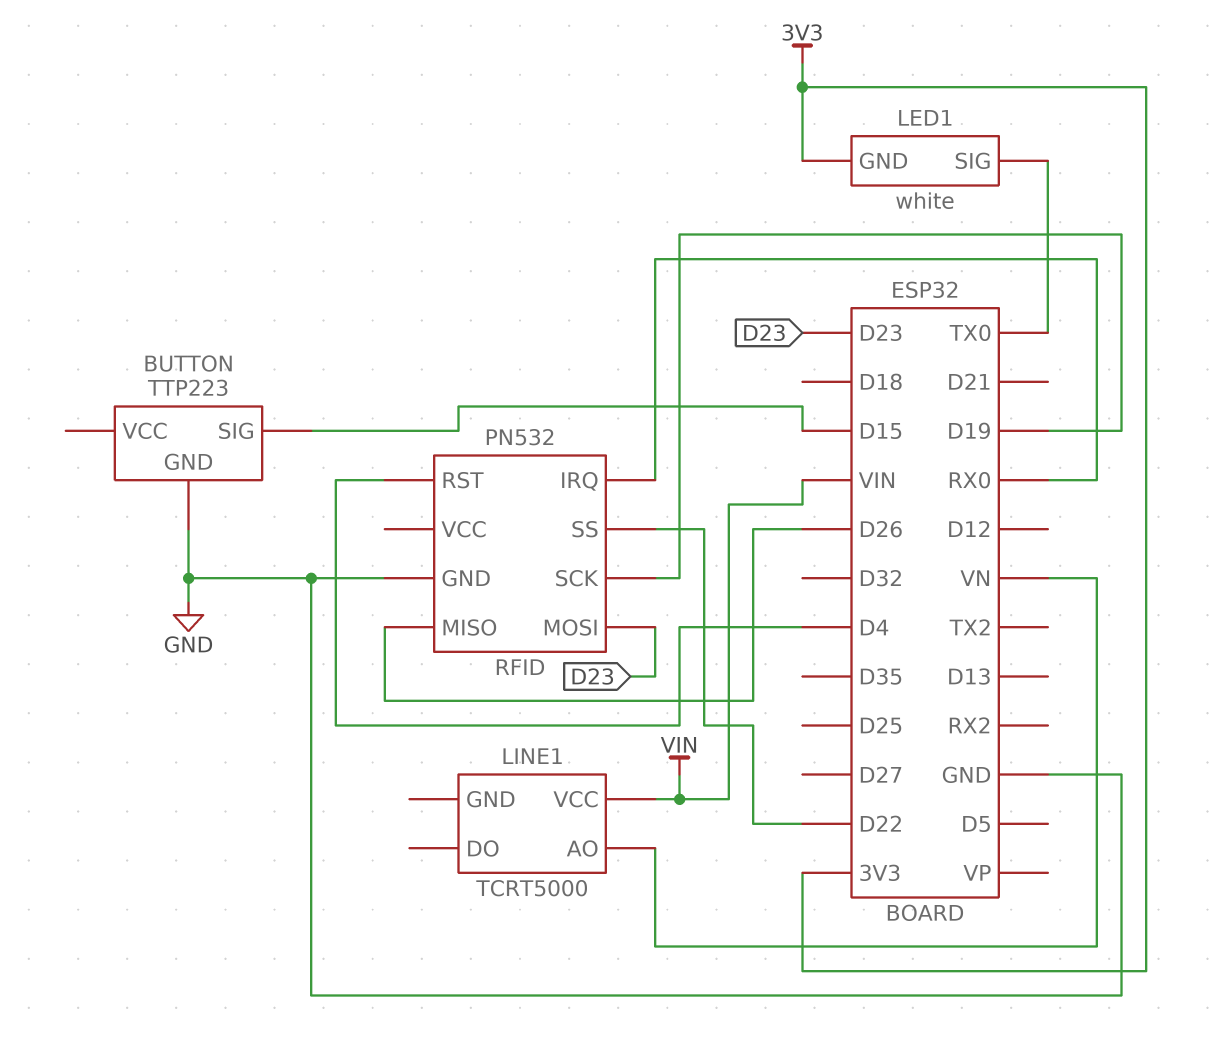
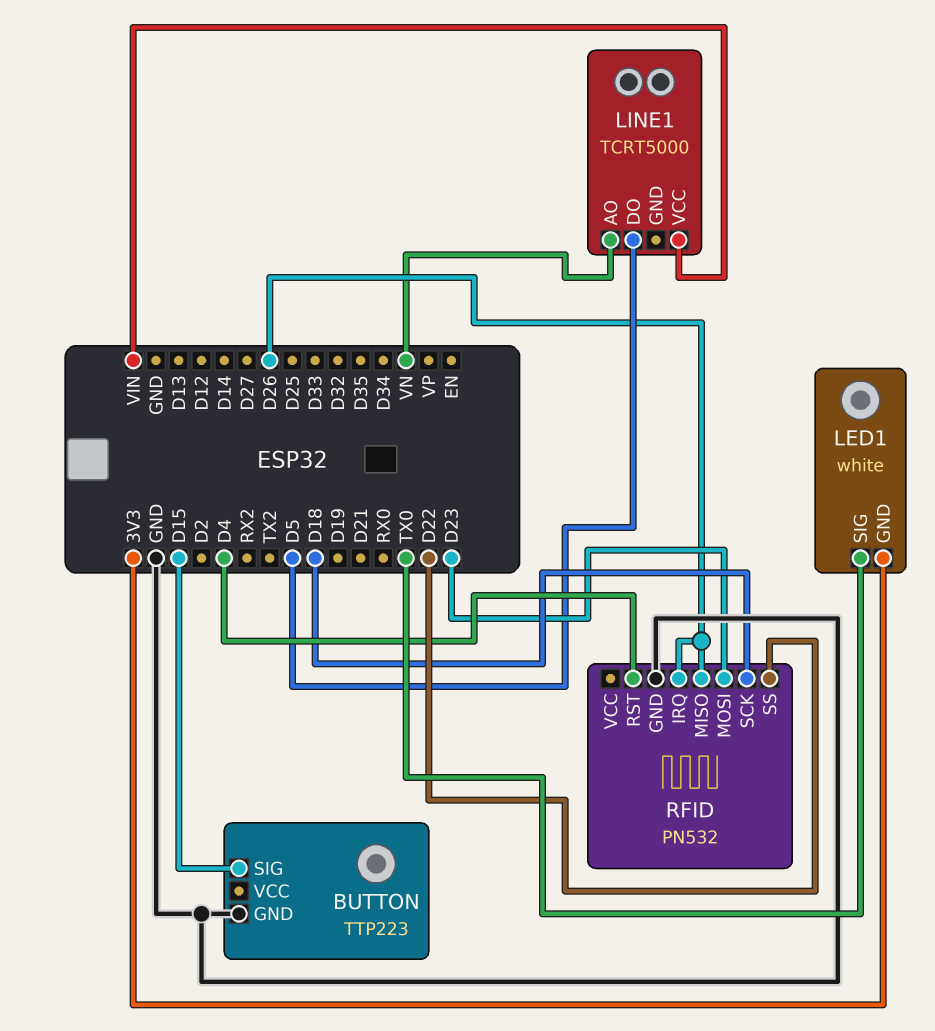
LINE1 pin DO: none -> D5
RFID pin IRQ: RX0 -> D26
RFID pin SCK: D19 -> D18

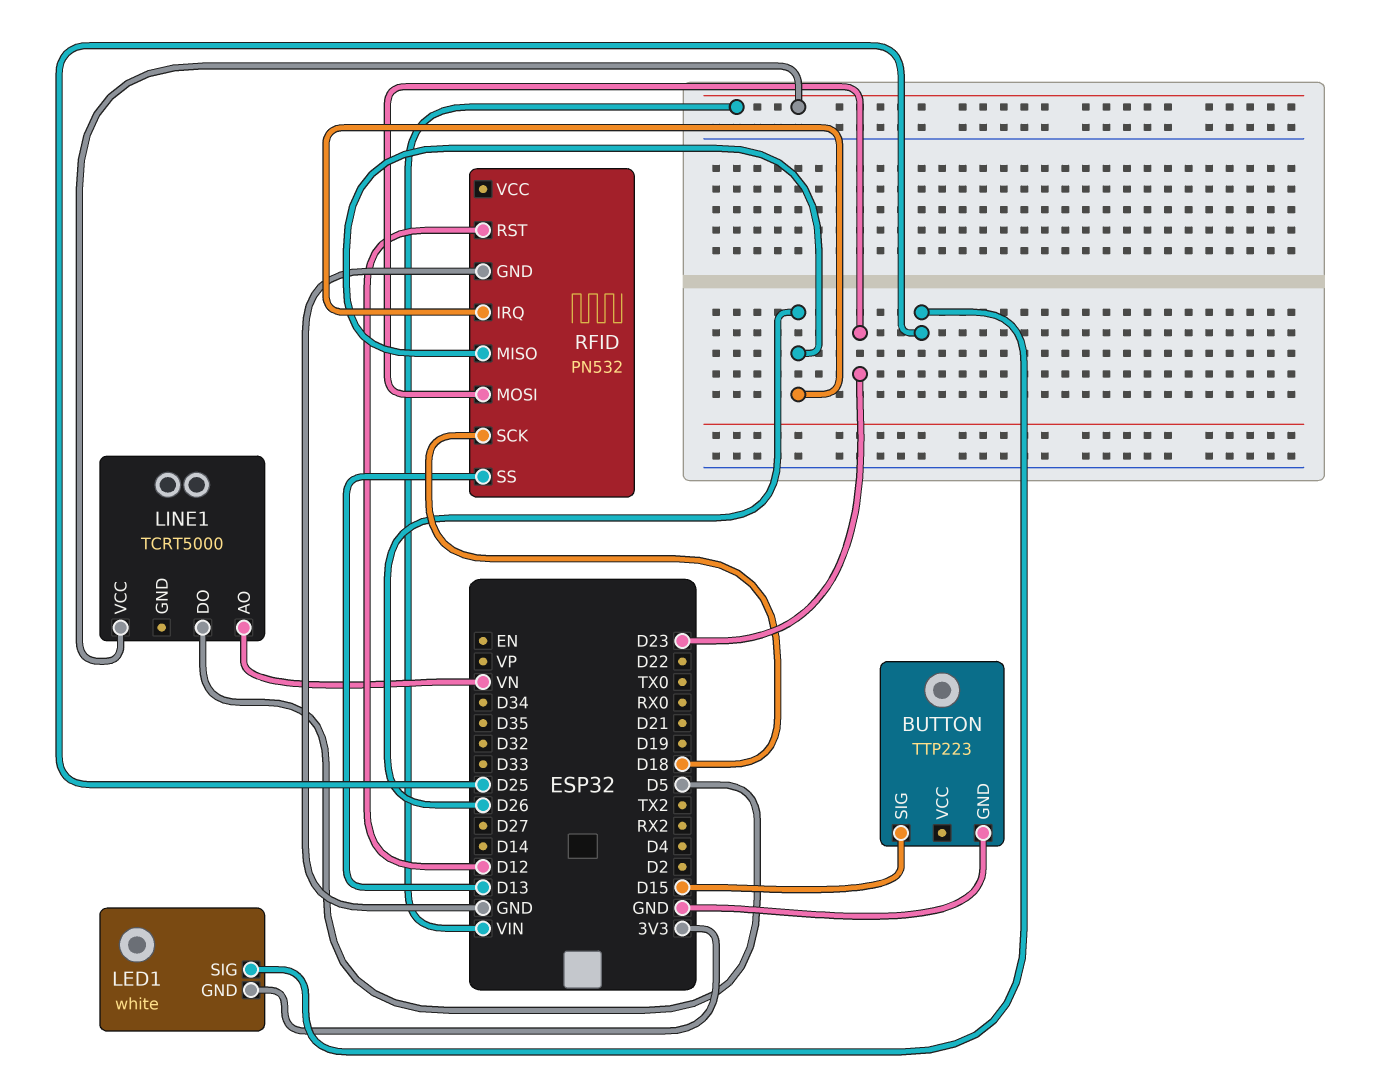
LED1 pin SIG: TX0 -> D25
RFID pin RST: D4 -> D12
RFID pin SS: D22 -> D13

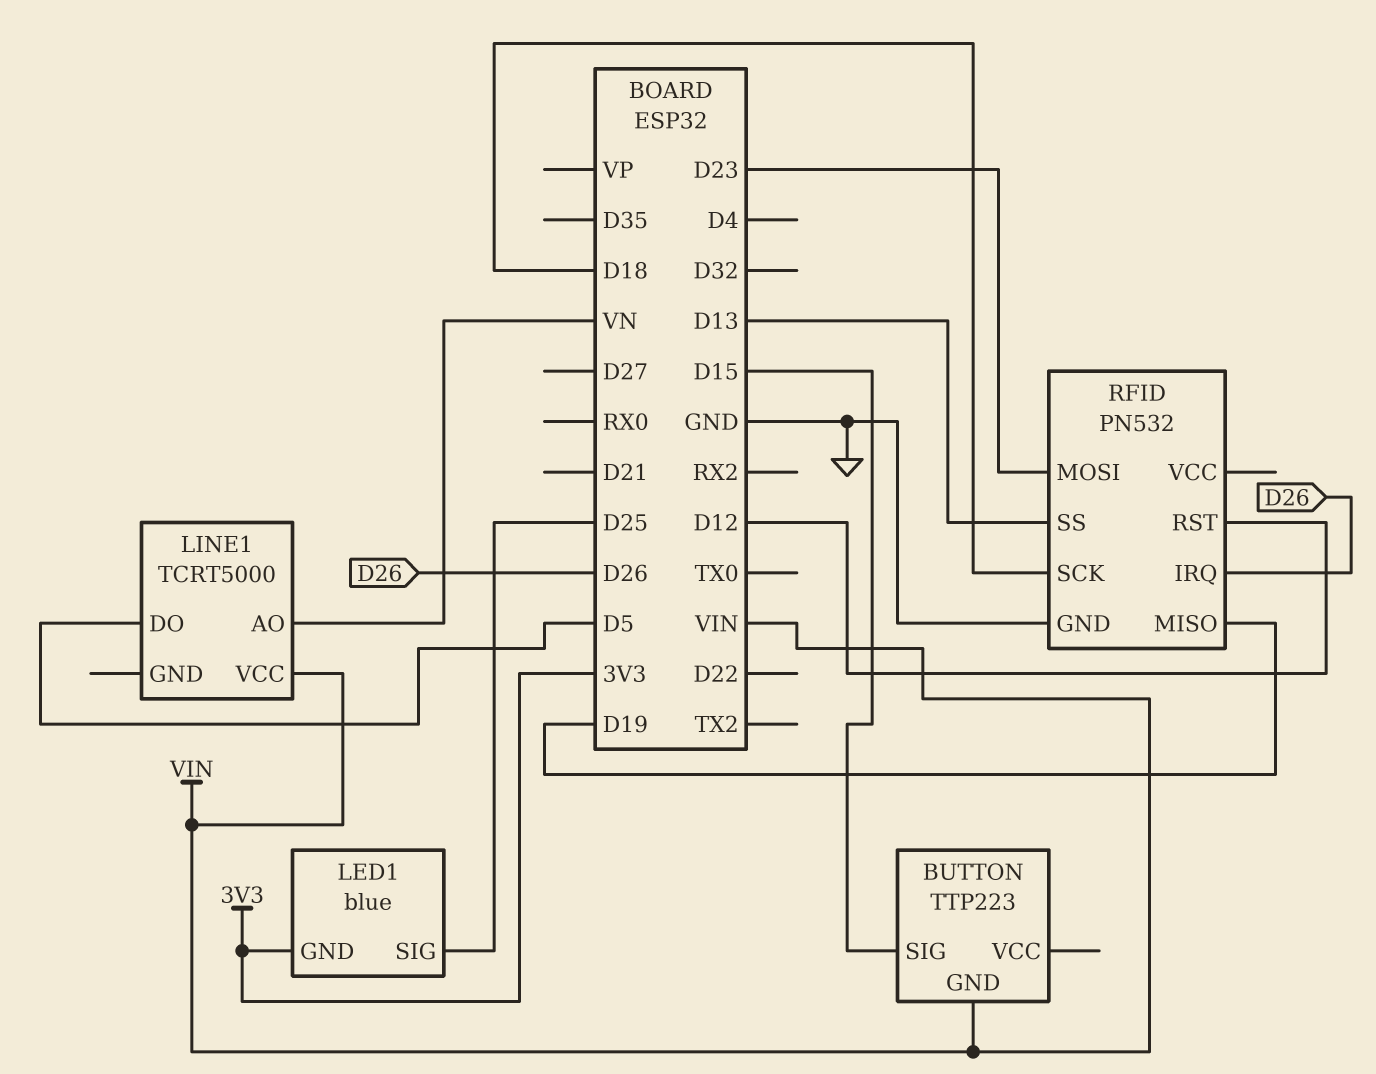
BUTTON pin GND: GND -> VIN
LED1: white -> blue
RFID pin MISO: D26 -> D19

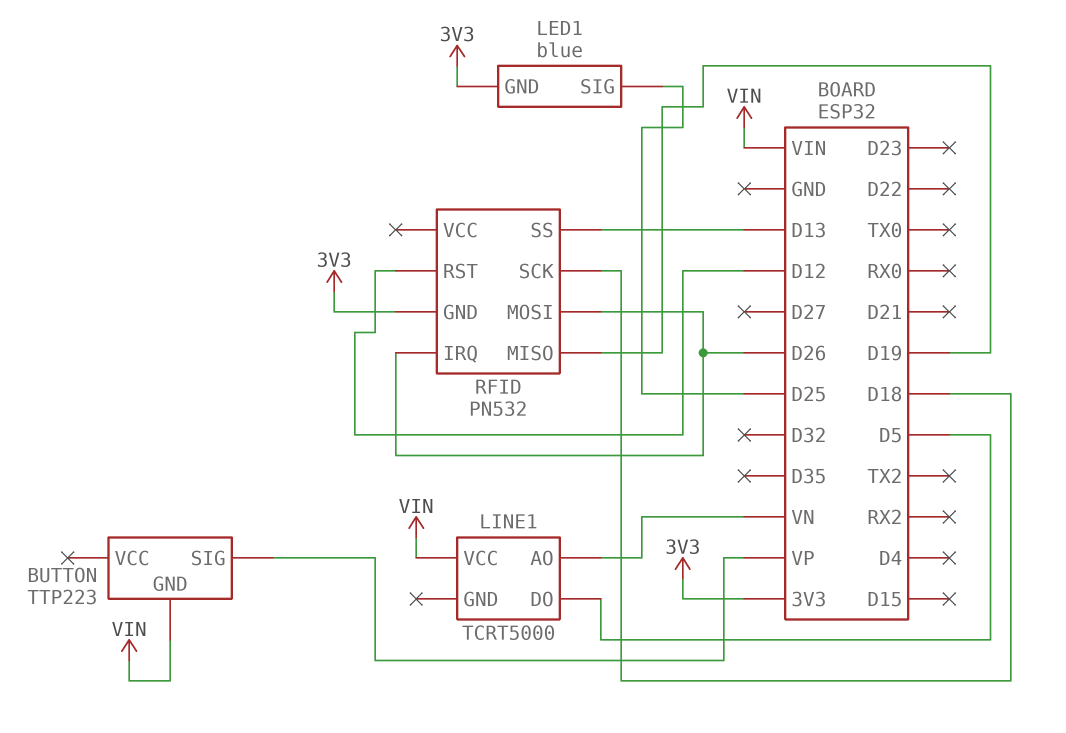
BUTTON pin SIG: D15 -> VP
RFID pin GND: GND -> 3V3
RFID pin MOSI: D23 -> D26

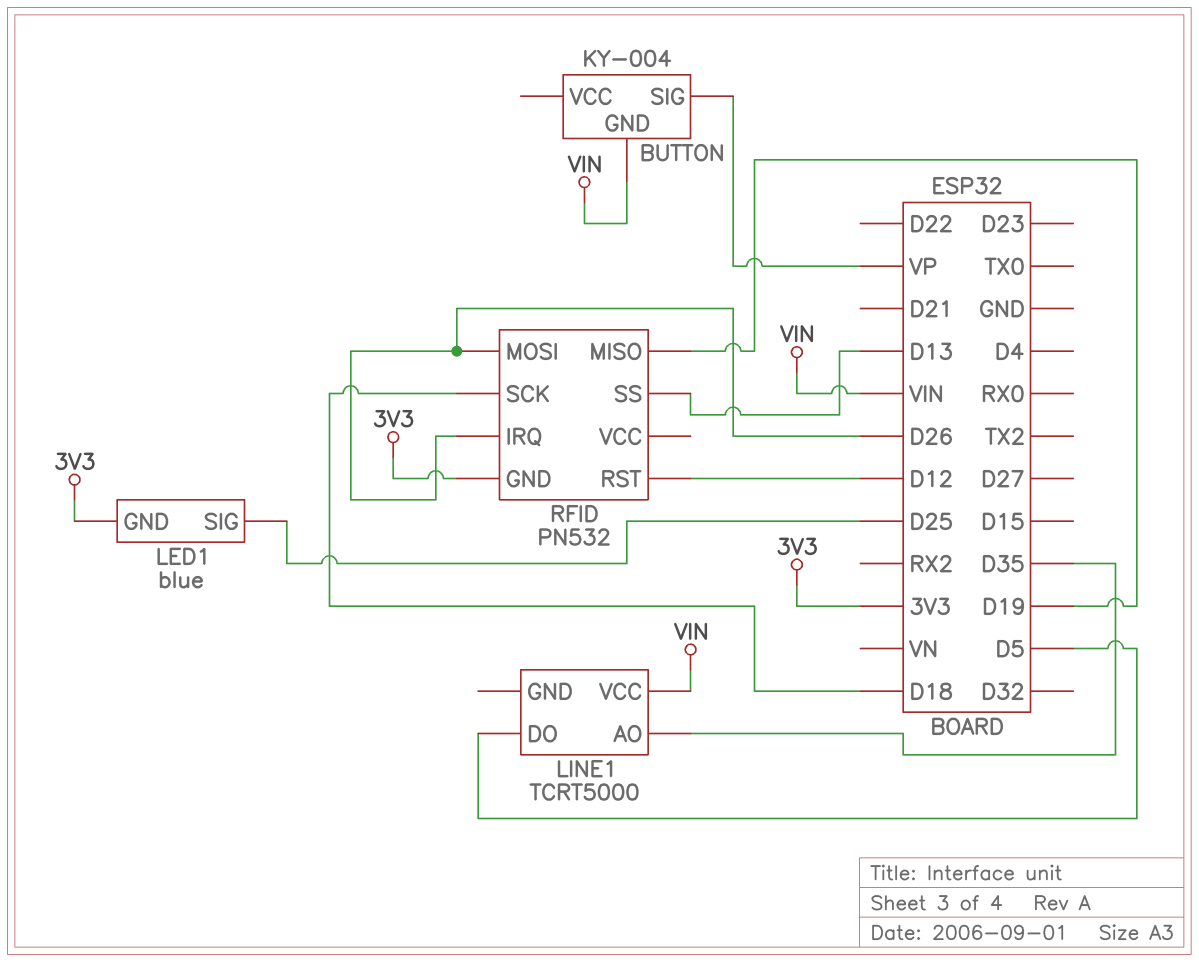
BUTTON: TTP223 -> KY-004
LINE1 pin AO: VN -> D35

